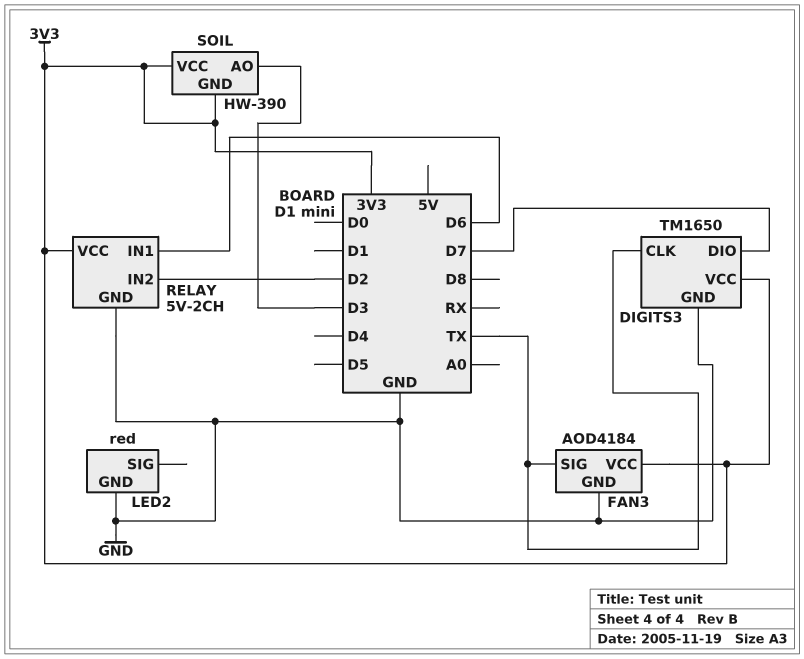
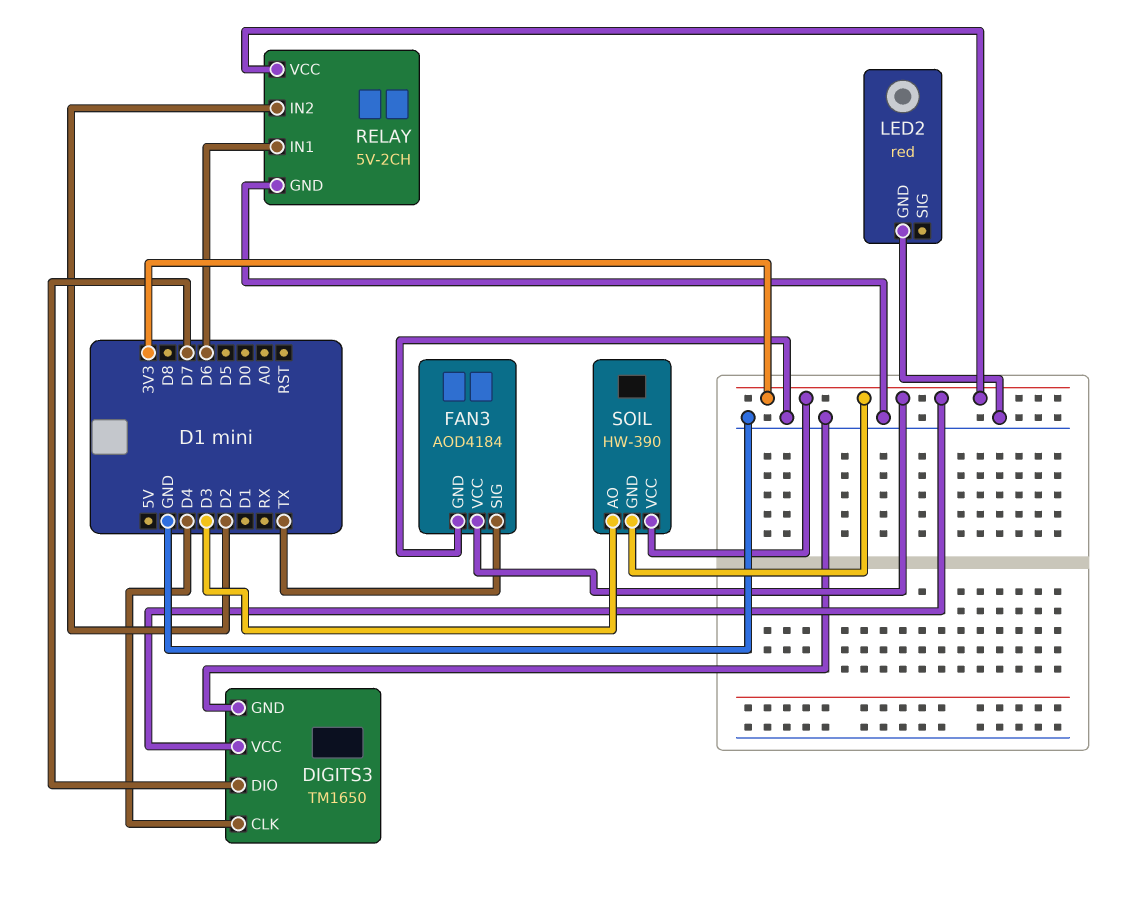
DIGITS3 pin CLK: TX -> D4

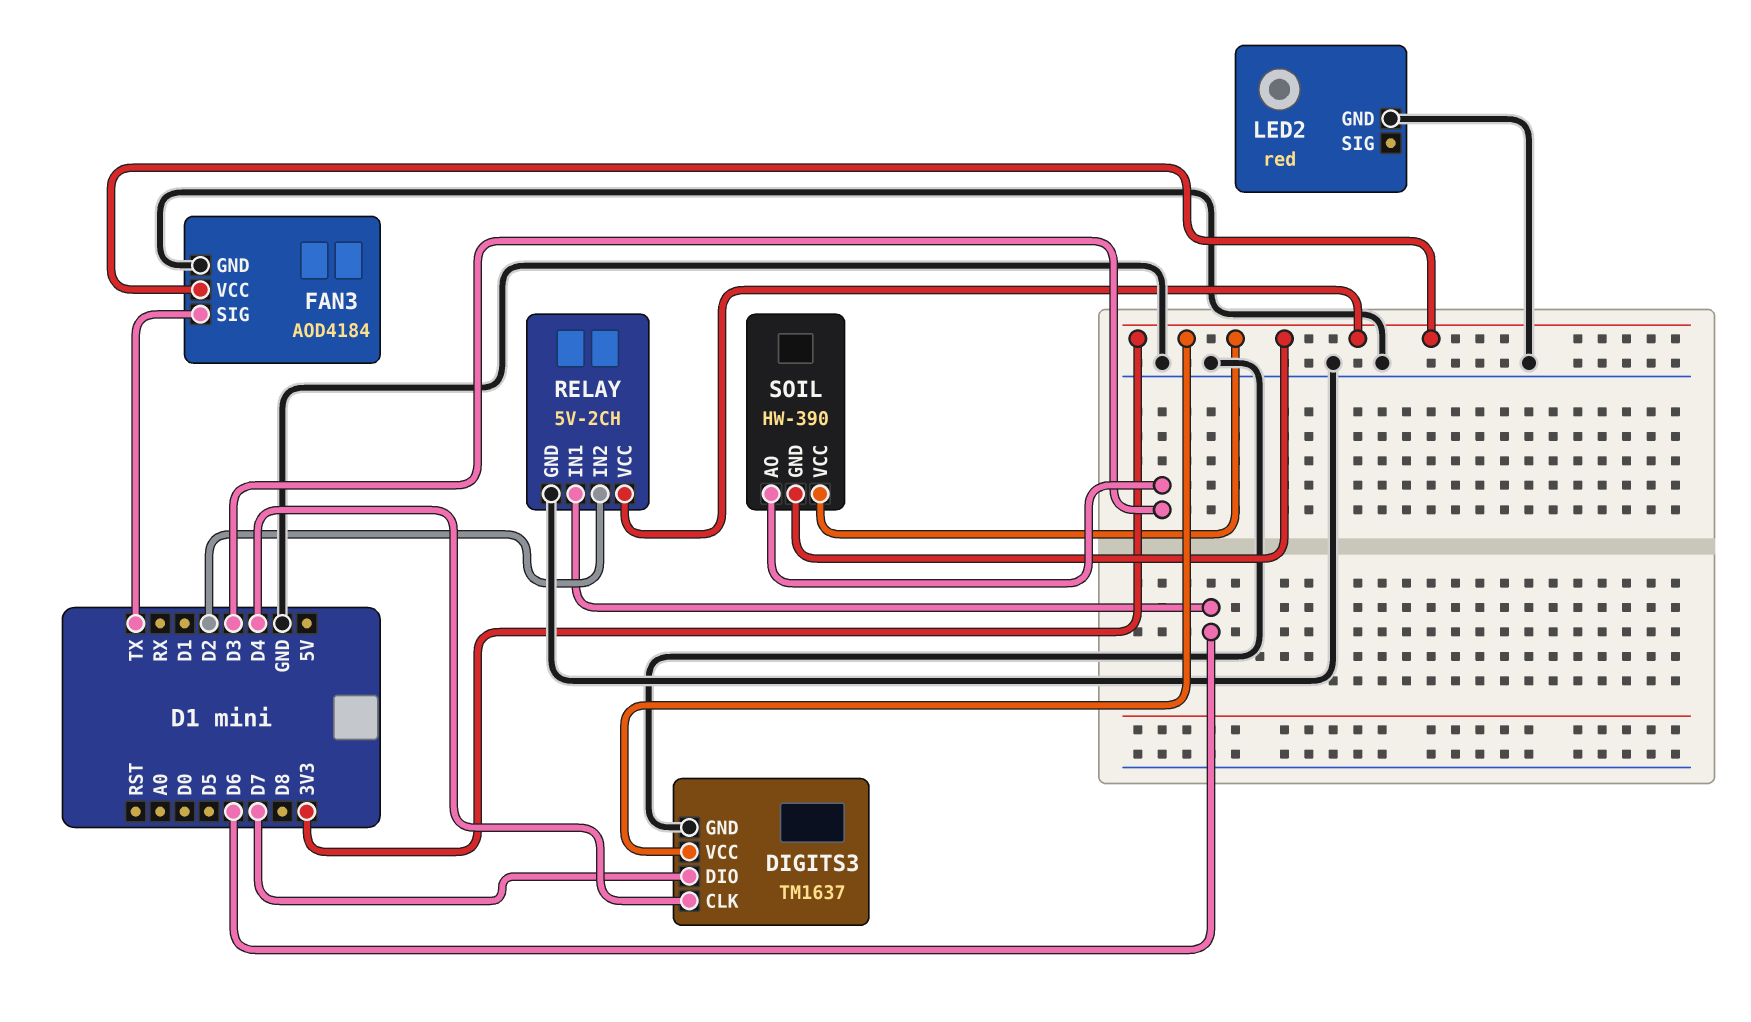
DIGITS3: TM1650 -> TM1637

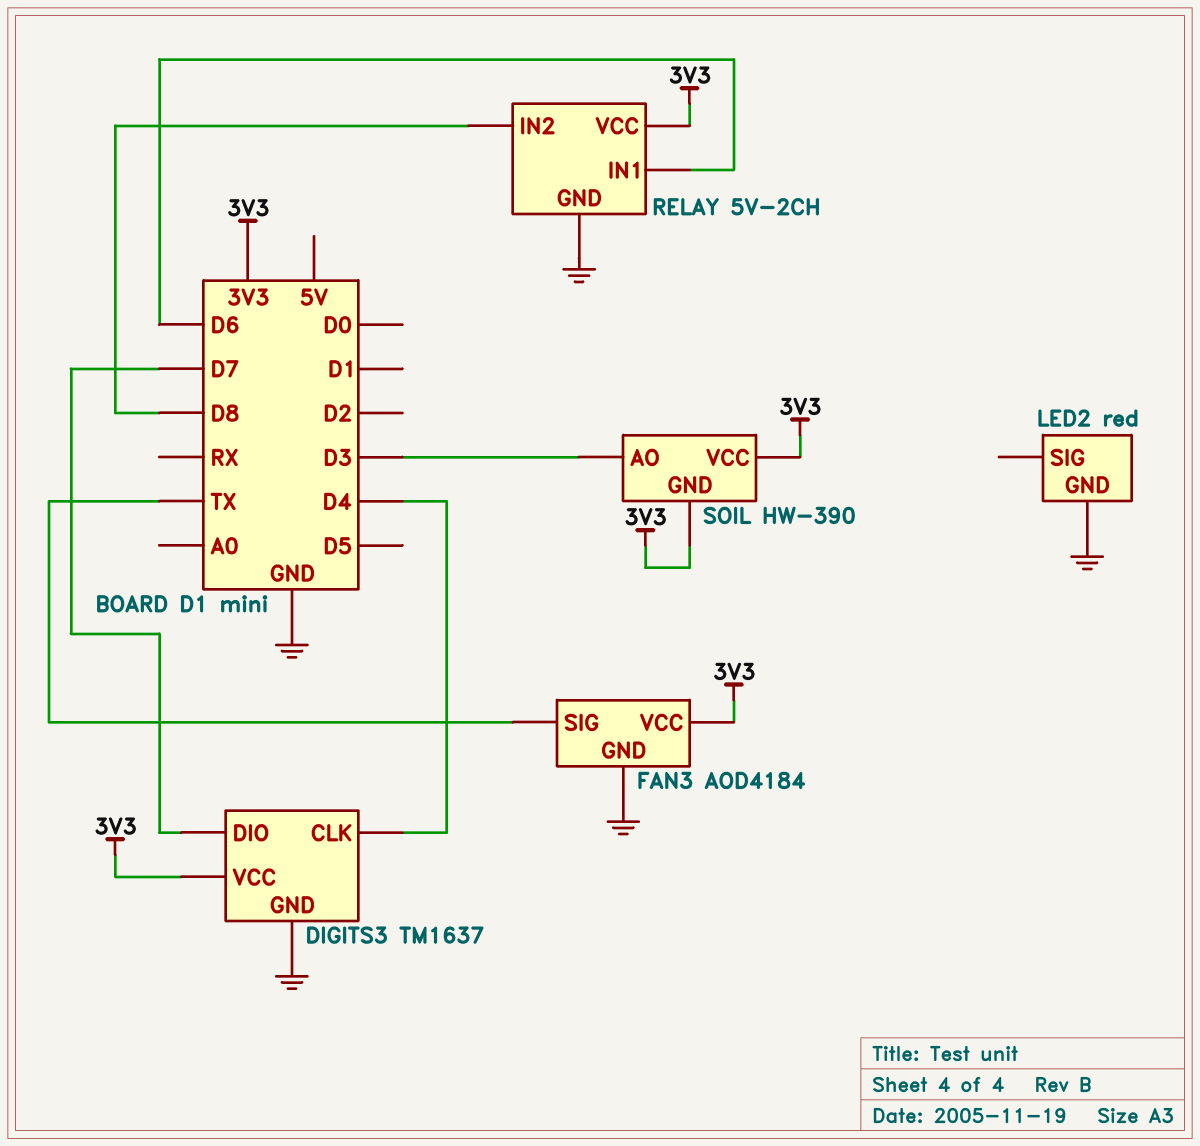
RELAY pin IN2: D2 -> D8

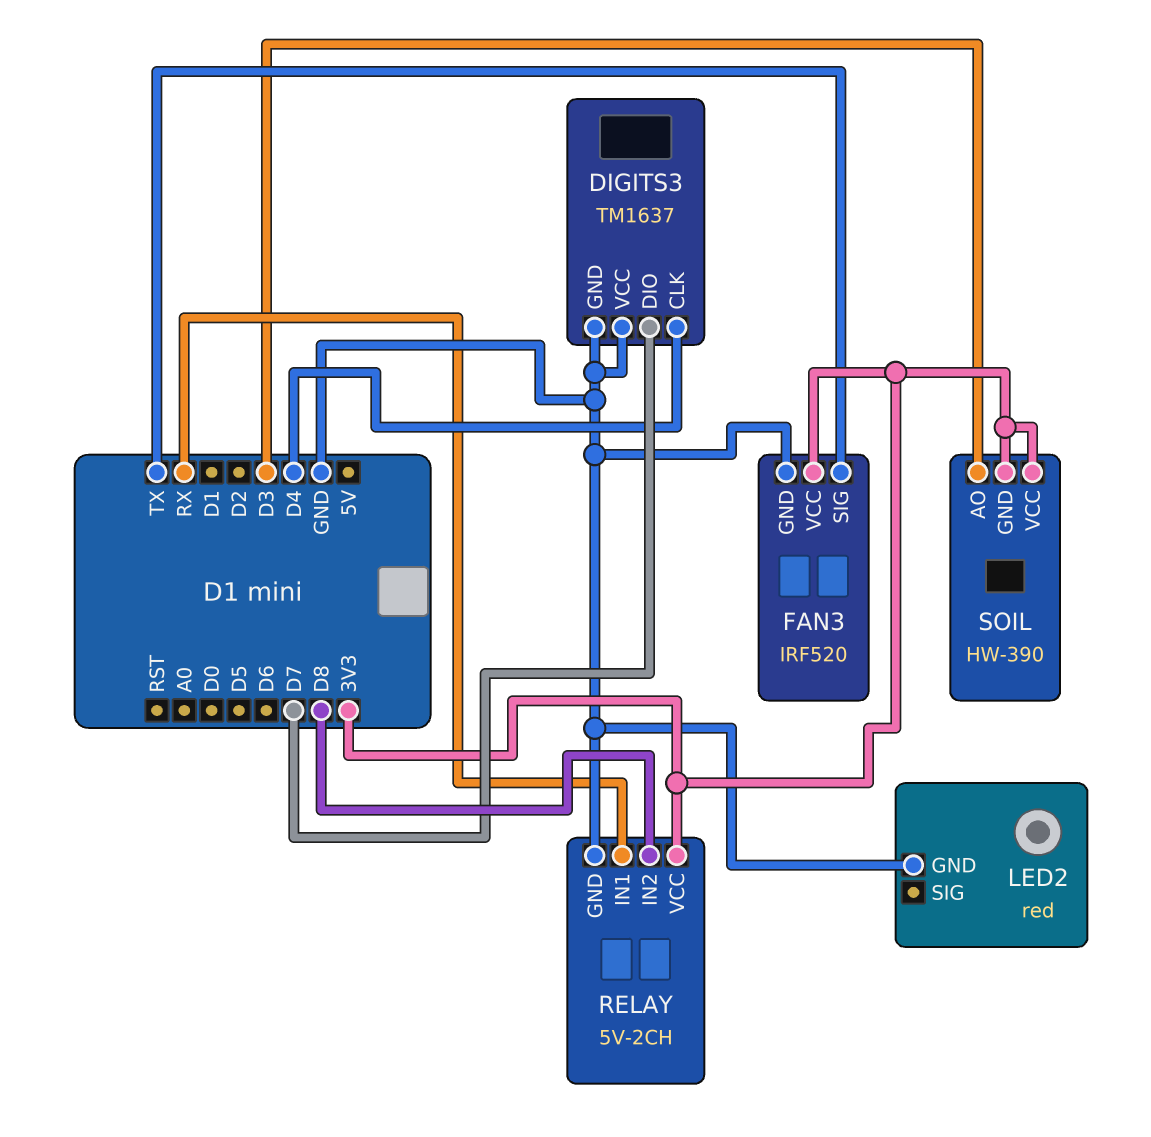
DIGITS3 pin VCC: 3V3 -> GND
FAN3: AOD4184 -> IRF520
RELAY pin IN1: D6 -> RX

